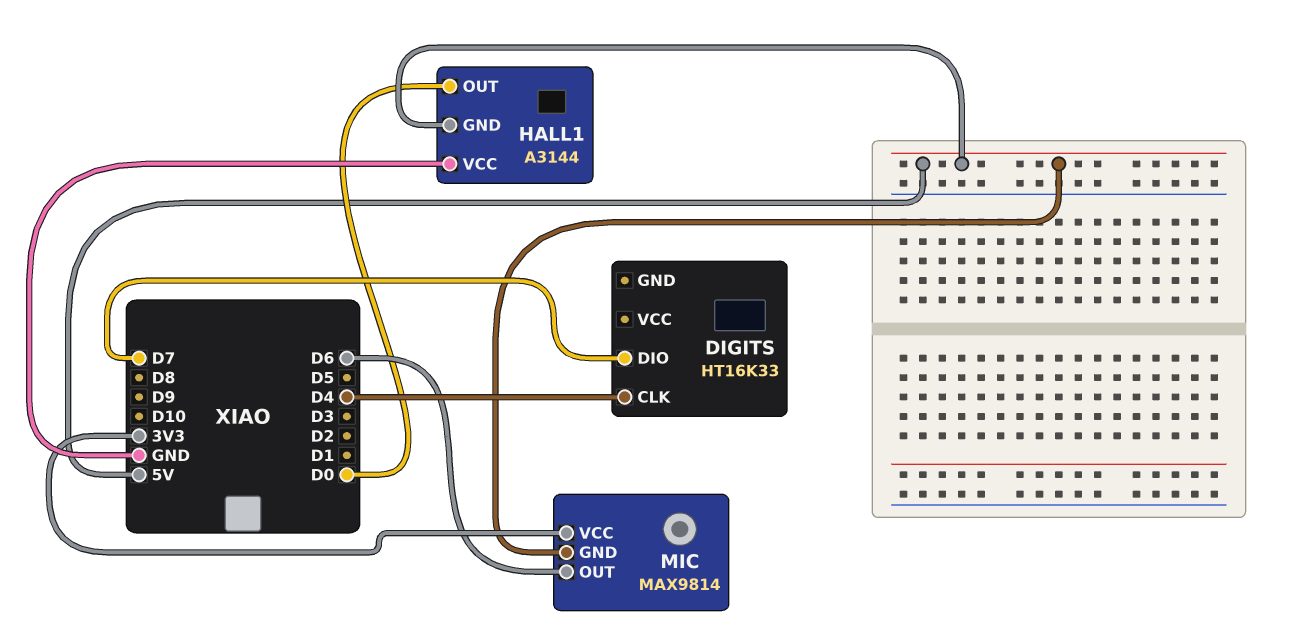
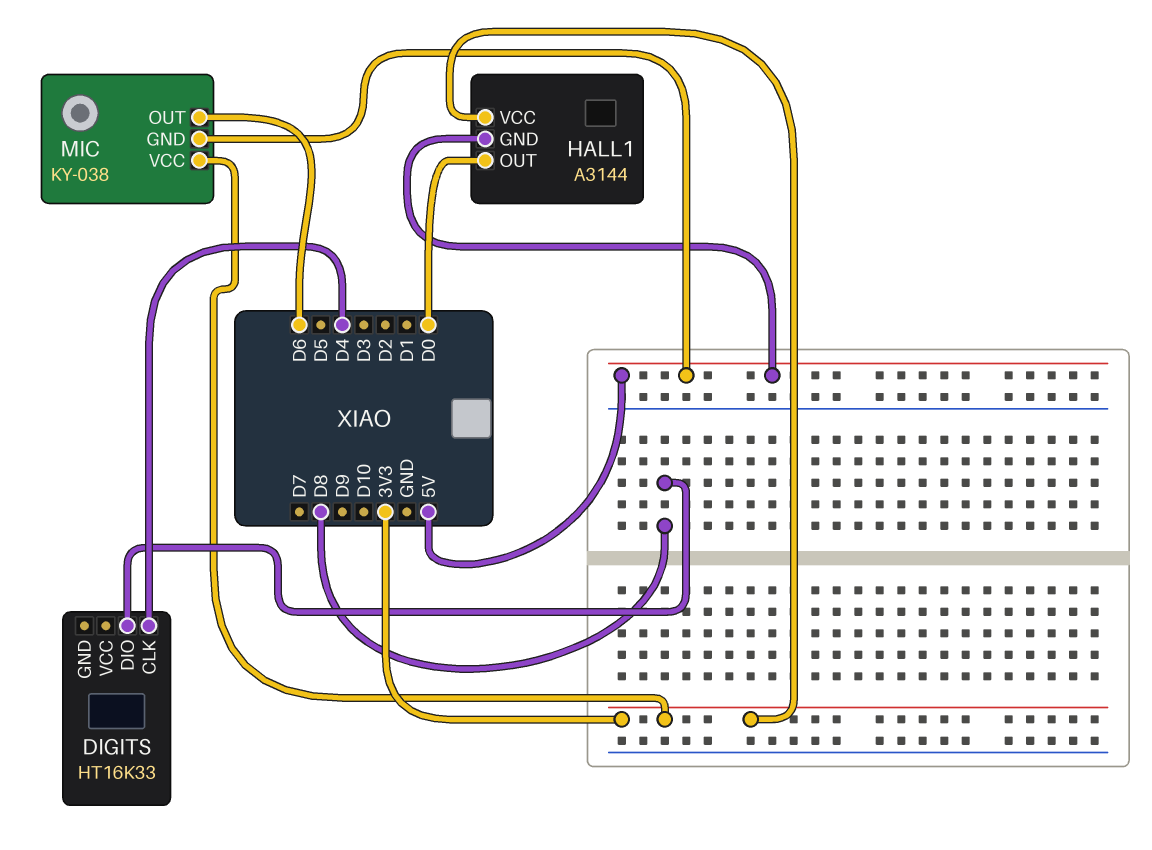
DIGITS pin DIO: D7 -> D8
HALL1 pin VCC: GND -> 3V3
MIC: MAX9814 -> KY-038

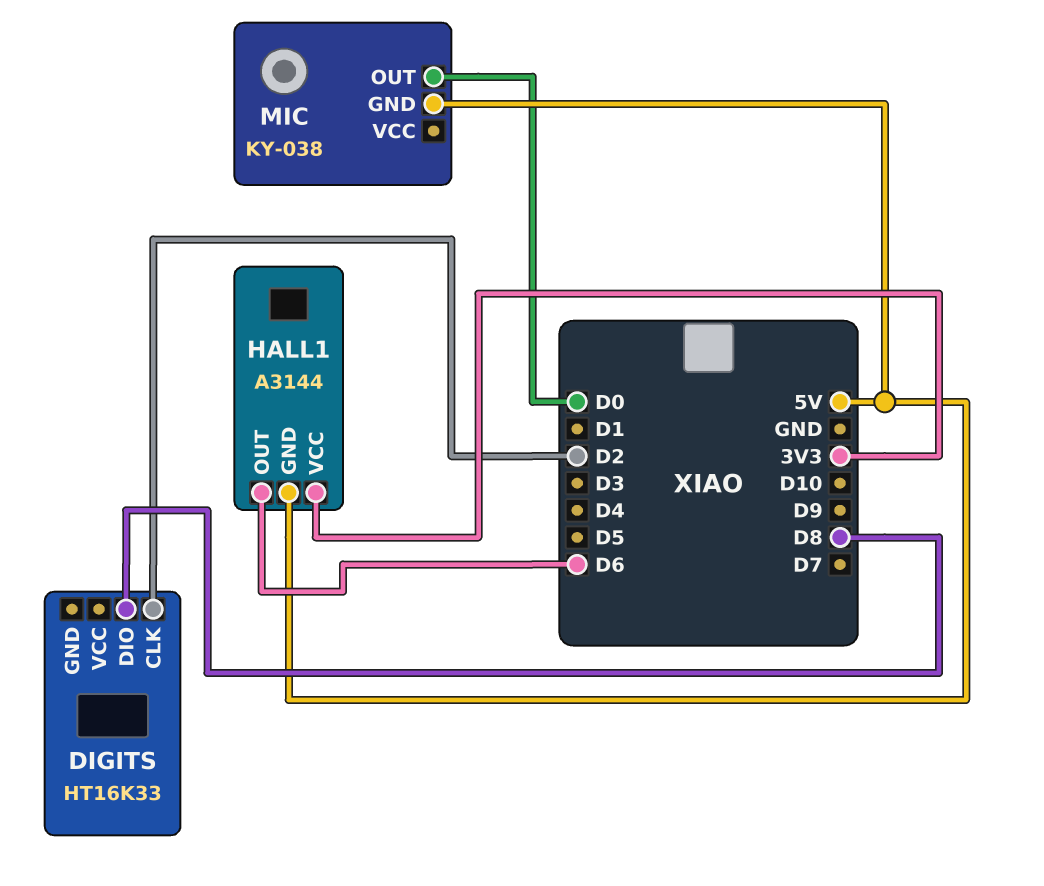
DIGITS pin CLK: D4 -> D2
HALL1 pin OUT: D0 -> D6
MIC pin OUT: D6 -> D0
MIC pin VCC: 3V3 -> none

